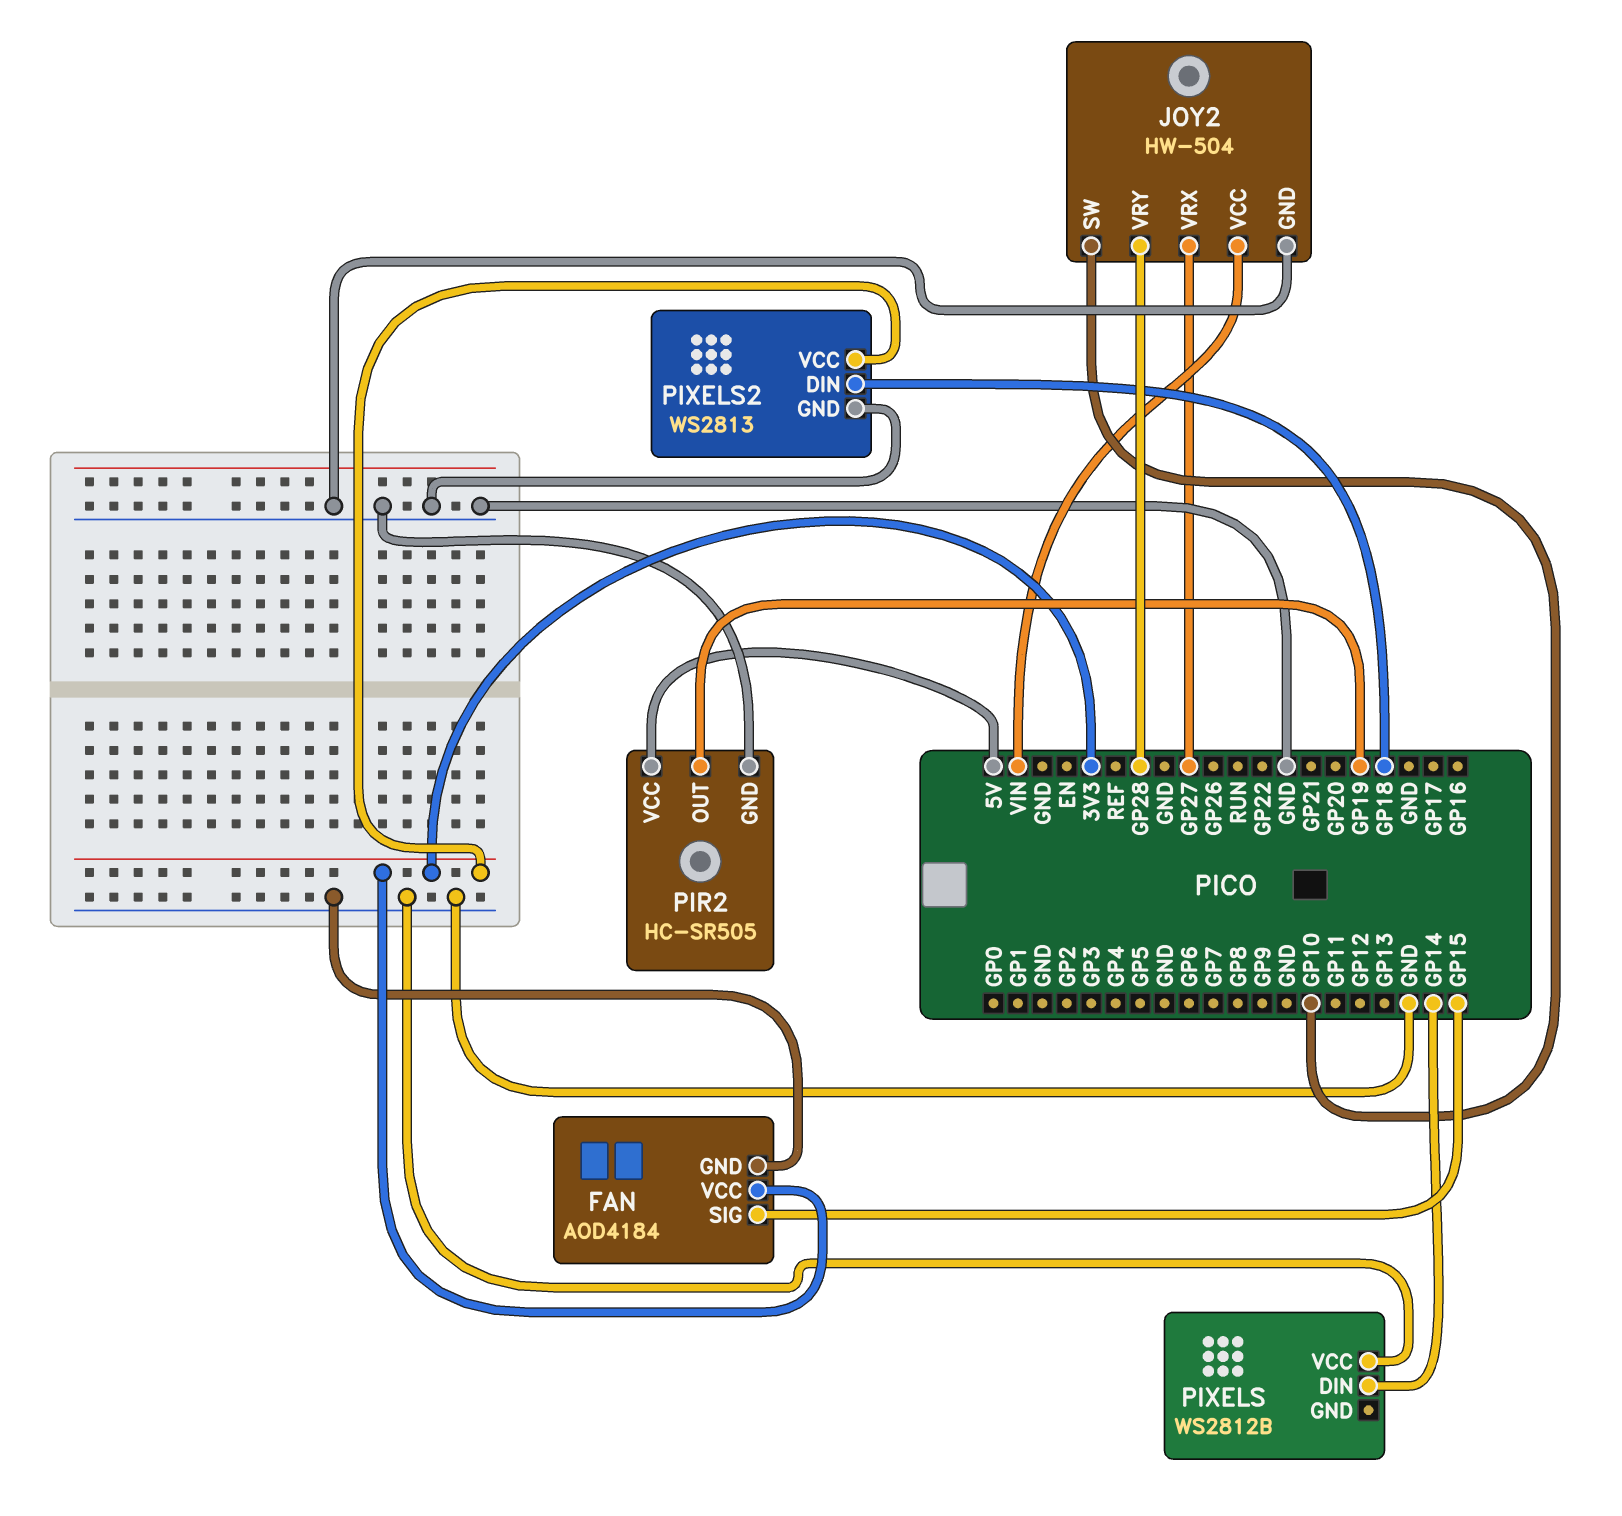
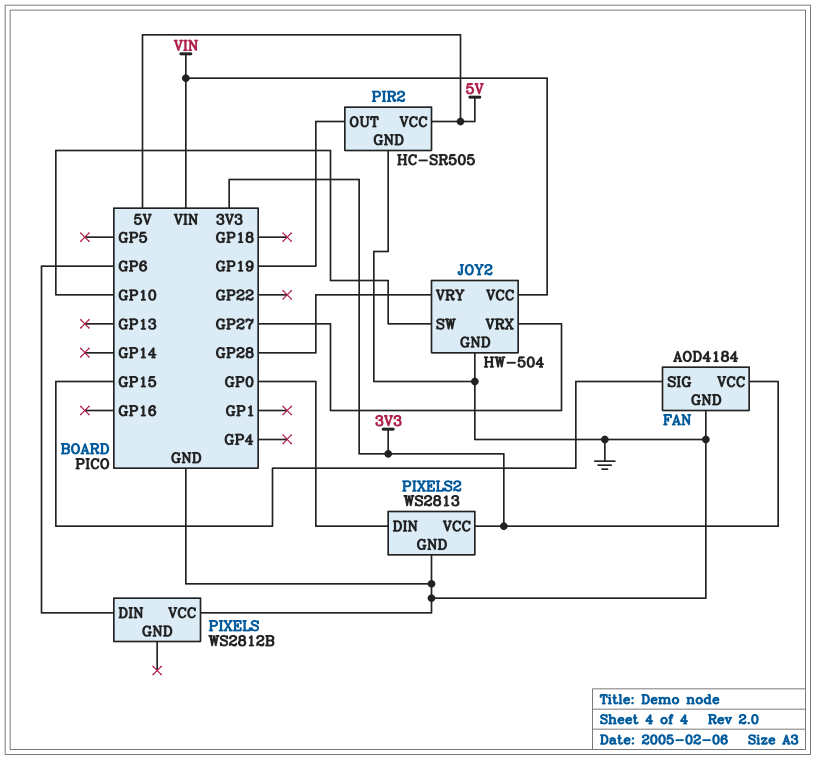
PIXELS pin DIN: GP14 -> GP6
PIXELS2 pin DIN: GP18 -> GP0

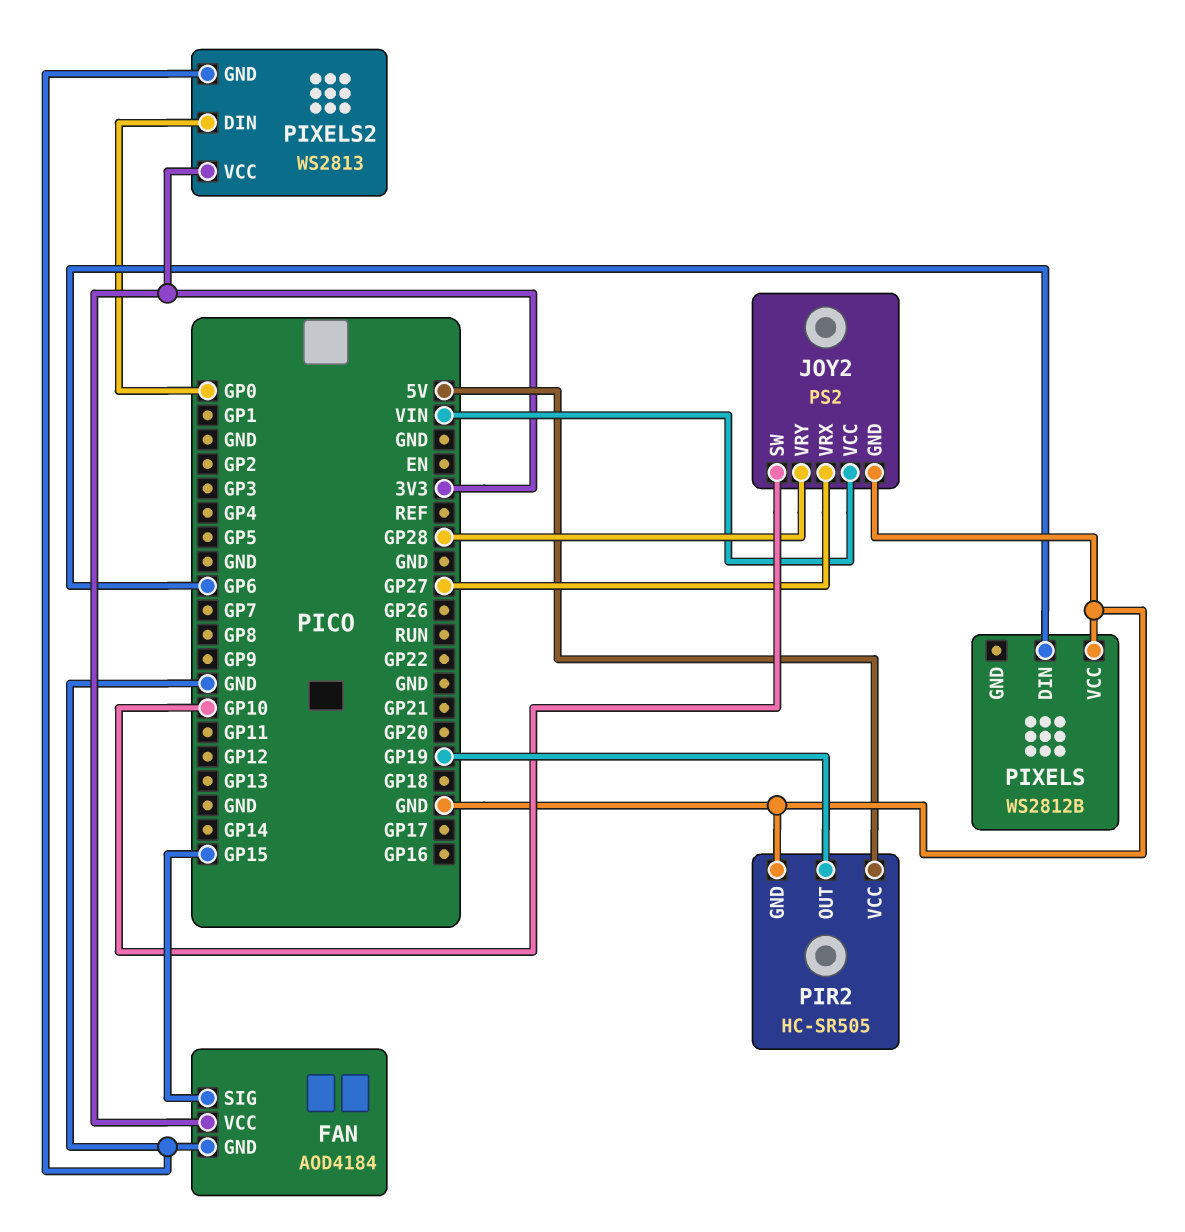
JOY2: HW-504 -> PS2

